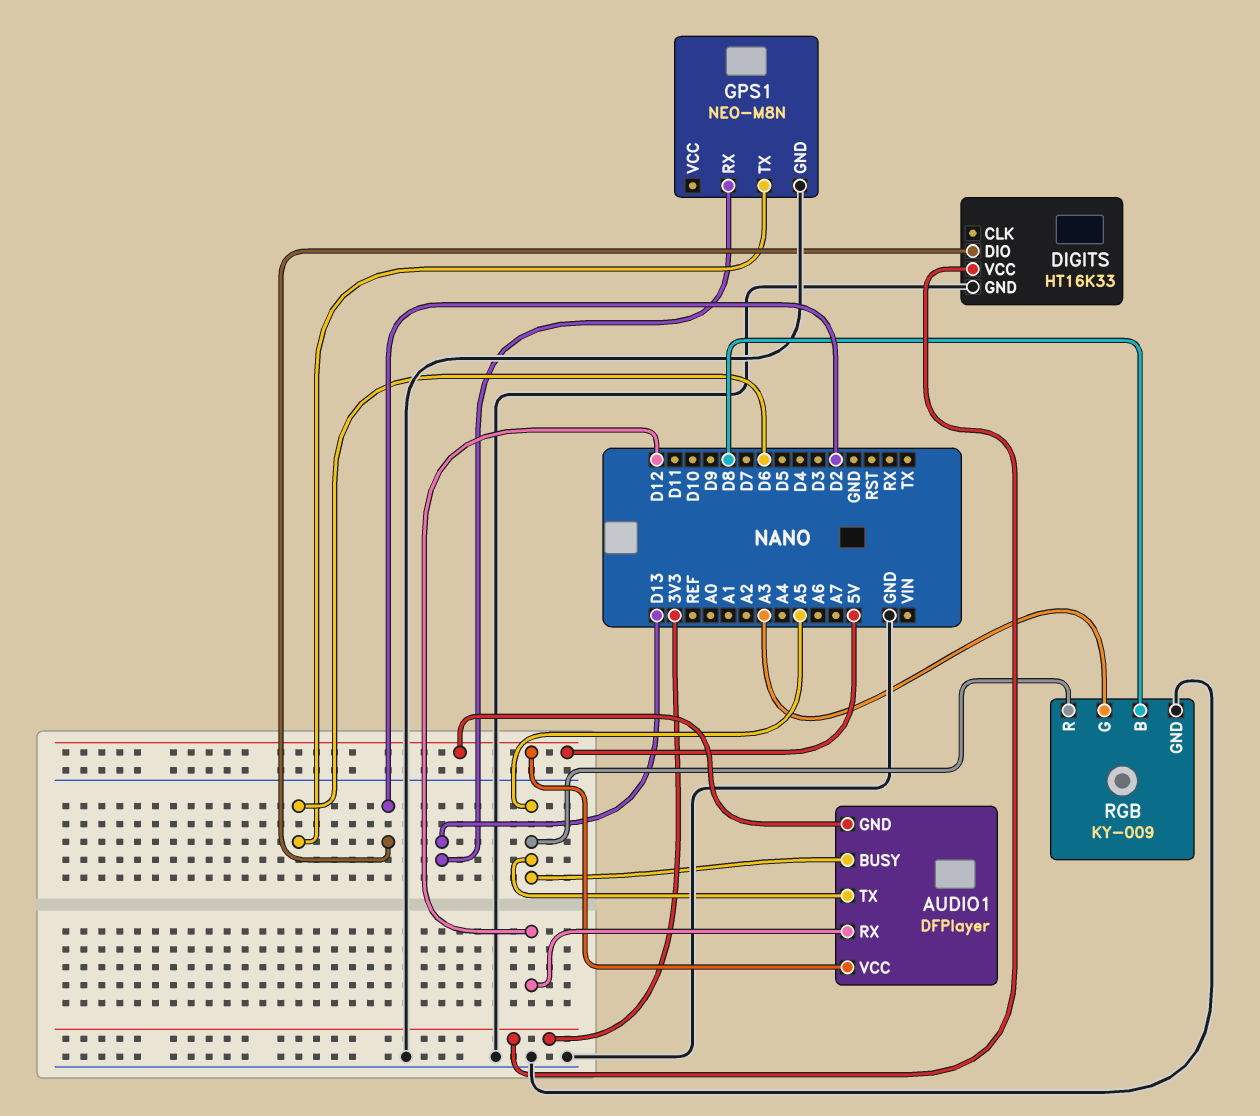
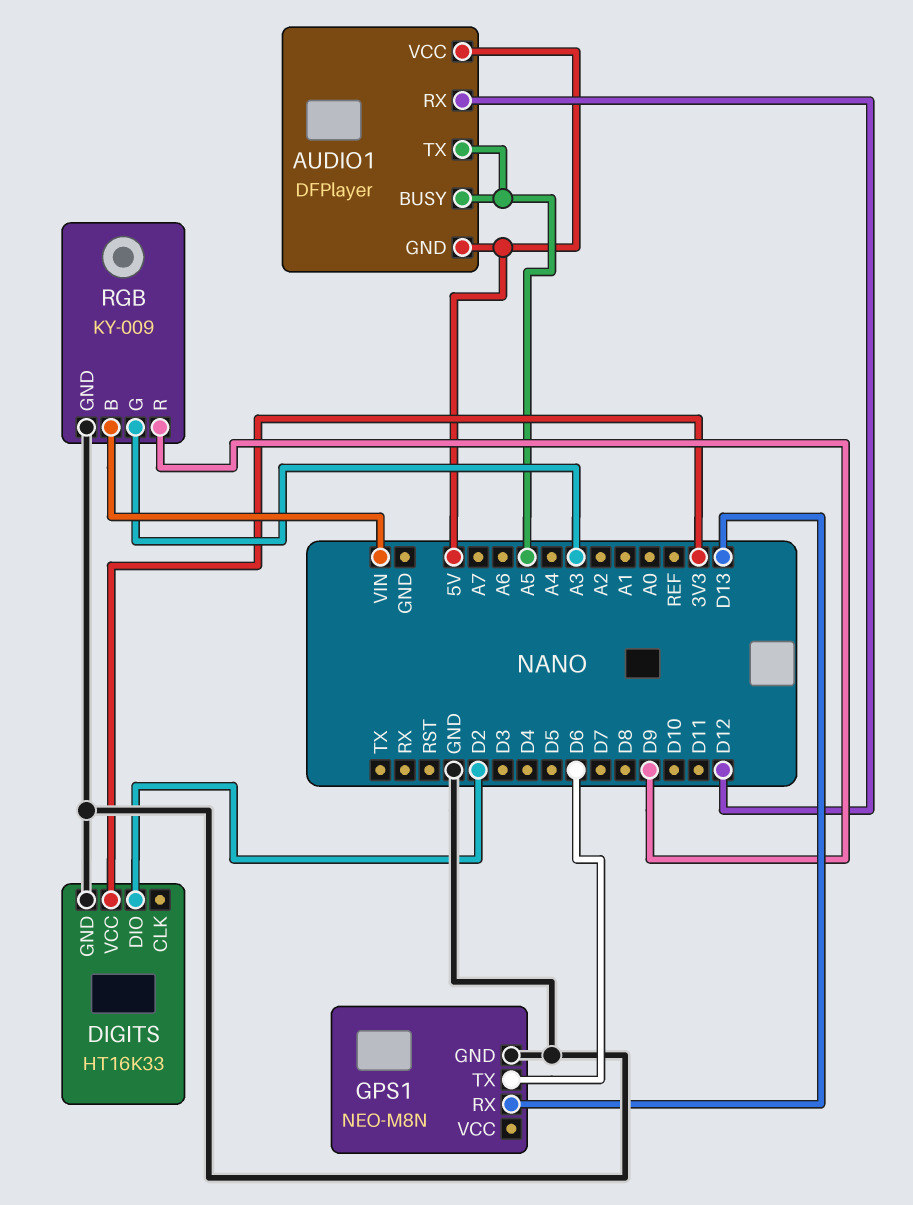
RGB pin B: D8 -> VIN
RGB pin R: A5 -> D9

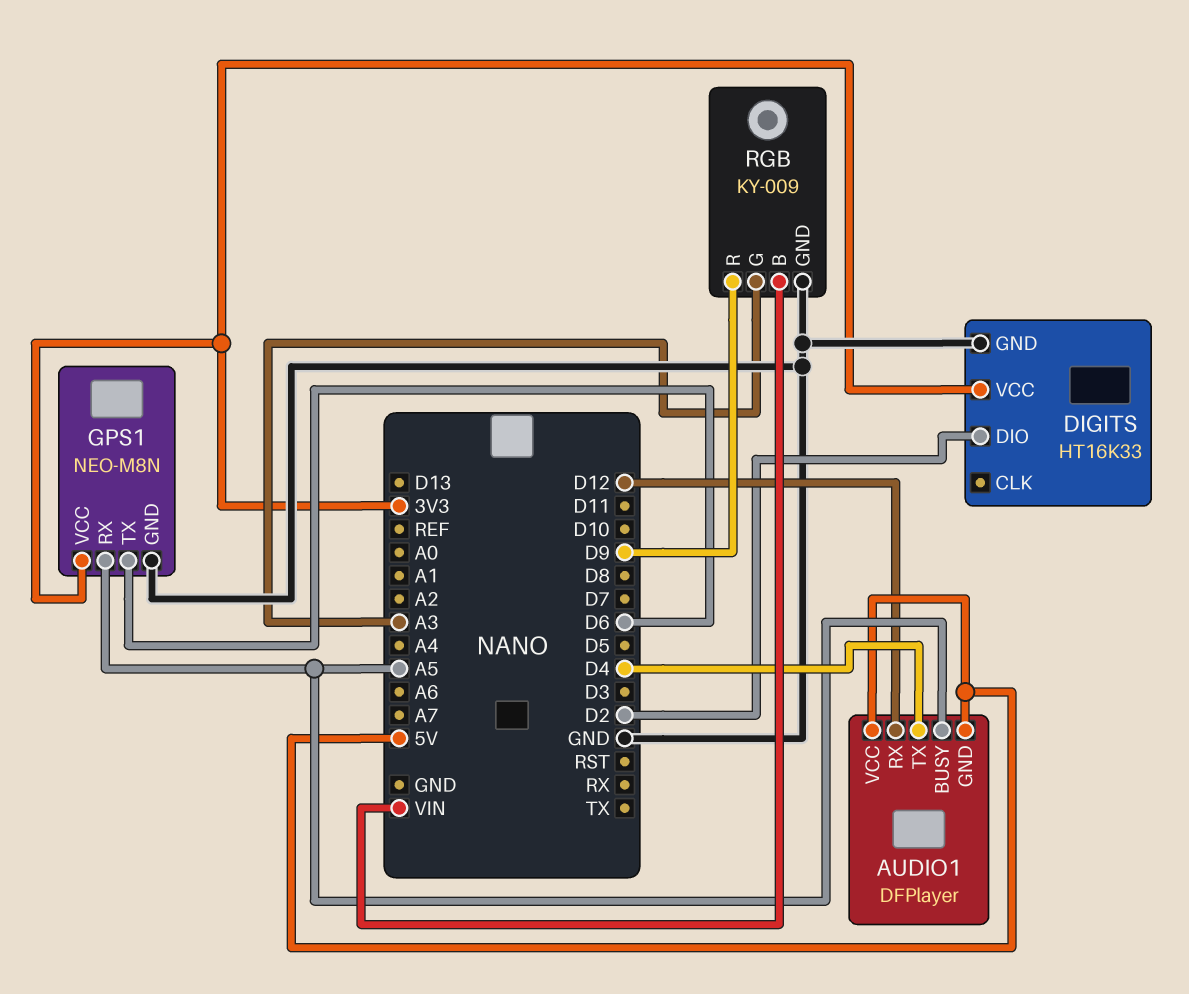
AUDIO1 pin TX: A5 -> D4
GPS1 pin RX: D13 -> A5
GPS1 pin VCC: none -> 3V3

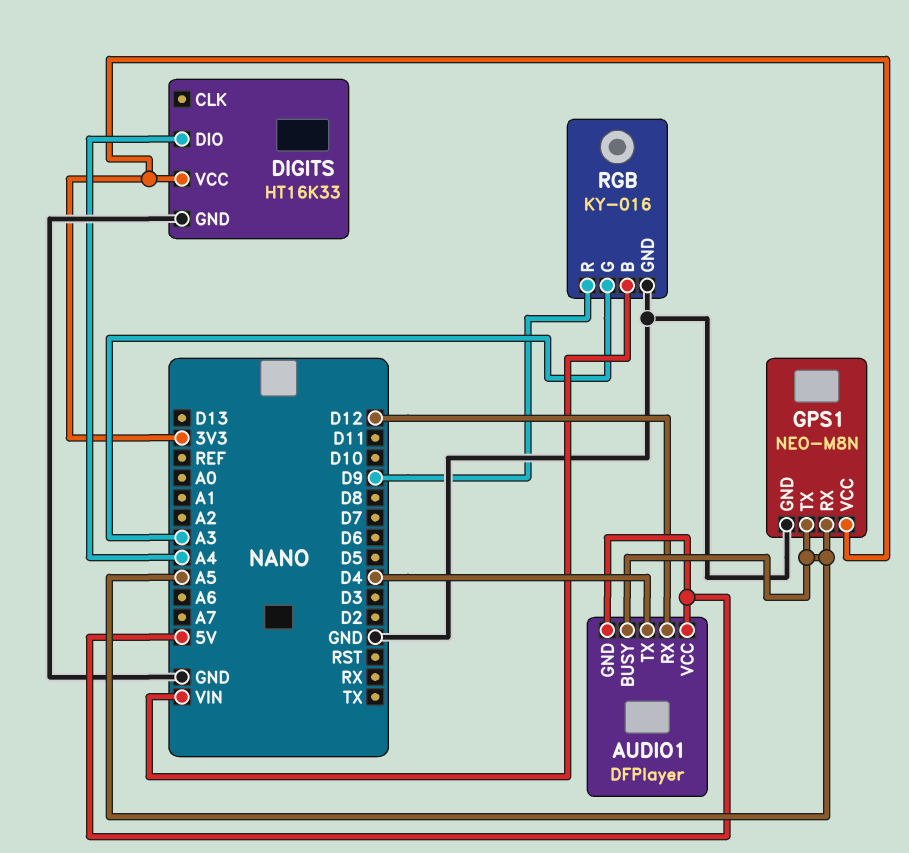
DIGITS pin DIO: D2 -> A4
GPS1 pin TX: D6 -> A5
RGB: KY-009 -> KY-016

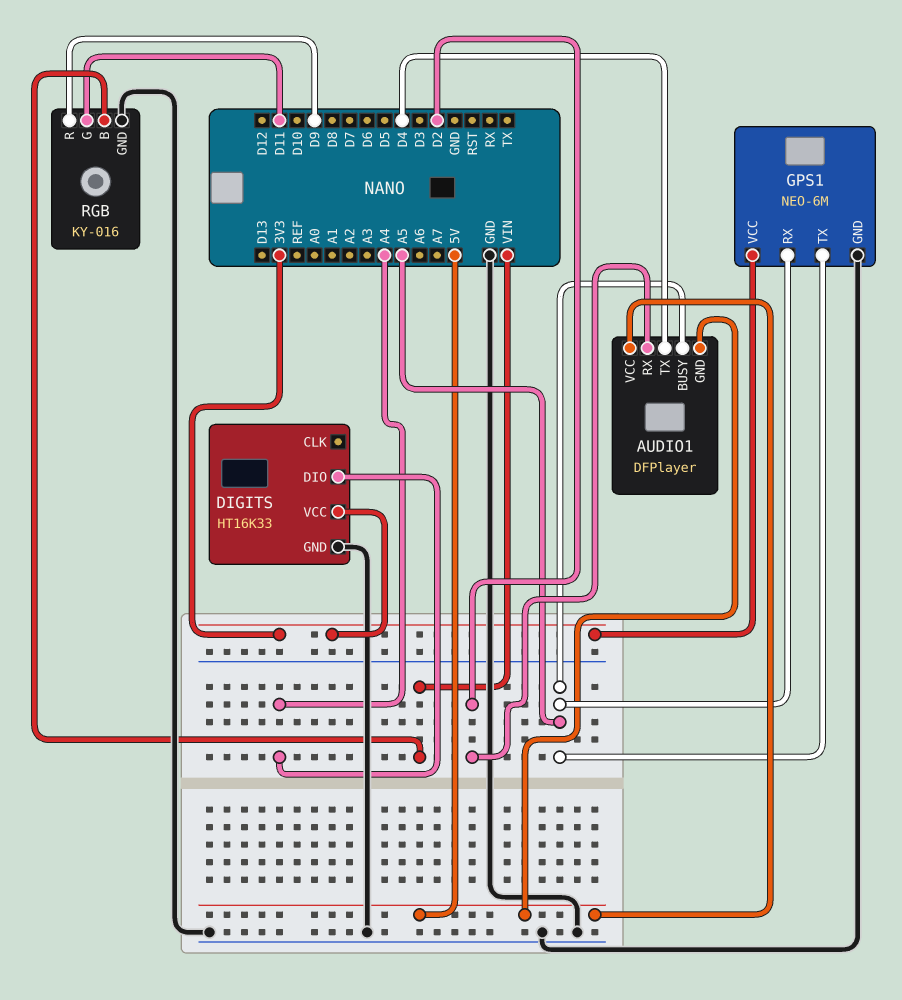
AUDIO1 pin RX: D12 -> D2
GPS1: NEO-M8N -> NEO-6M
RGB pin G: A3 -> D11

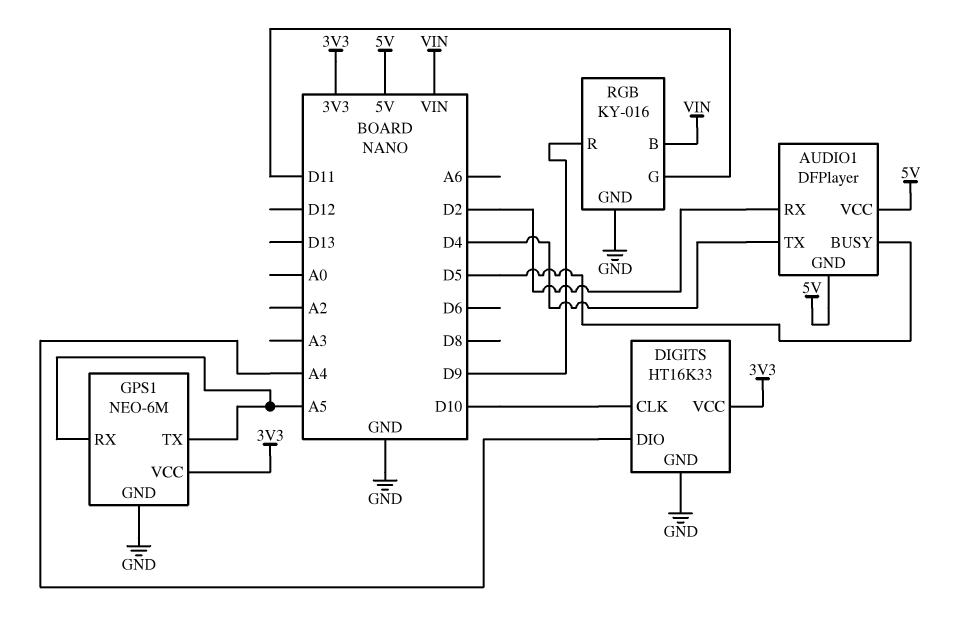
AUDIO1 pin BUSY: A5 -> D5
DIGITS pin CLK: none -> D10

